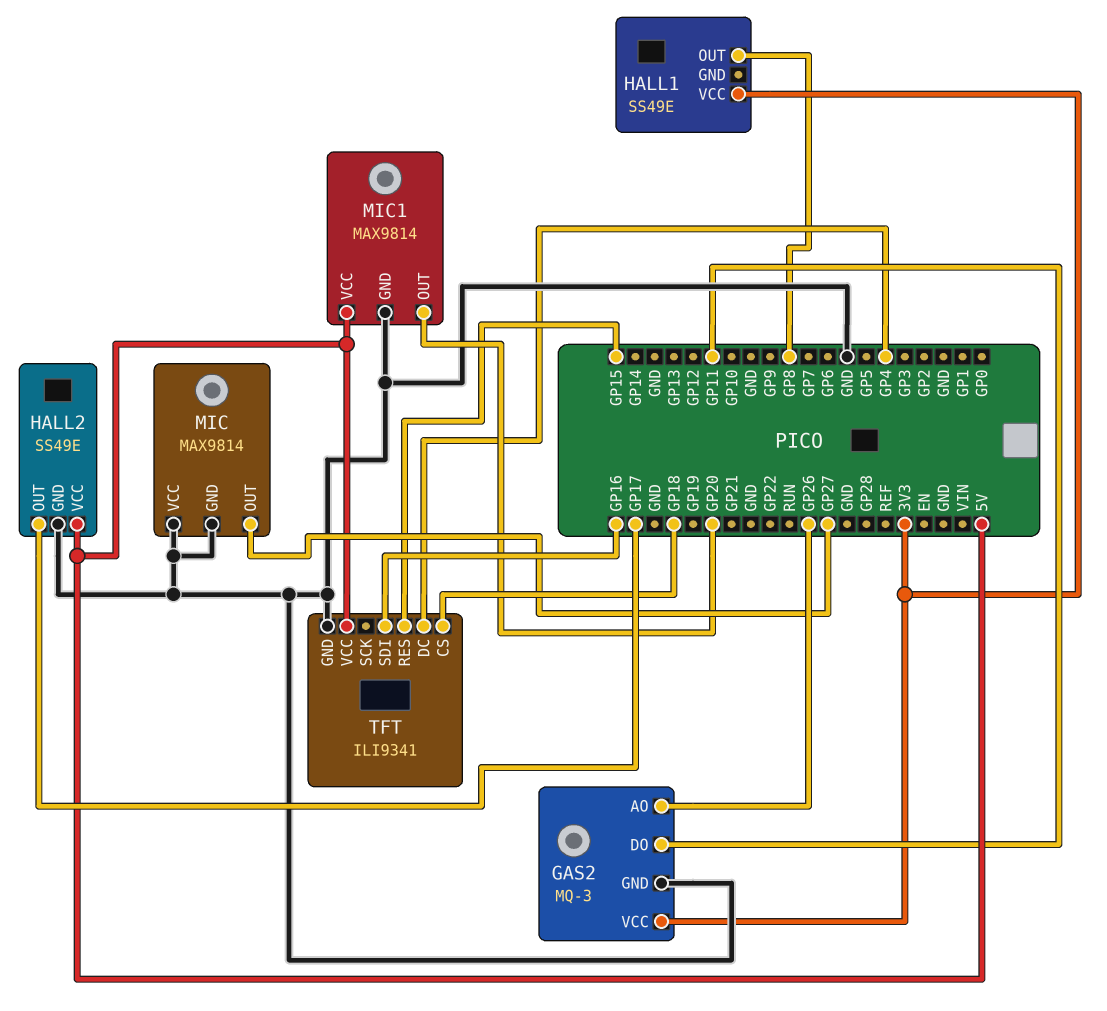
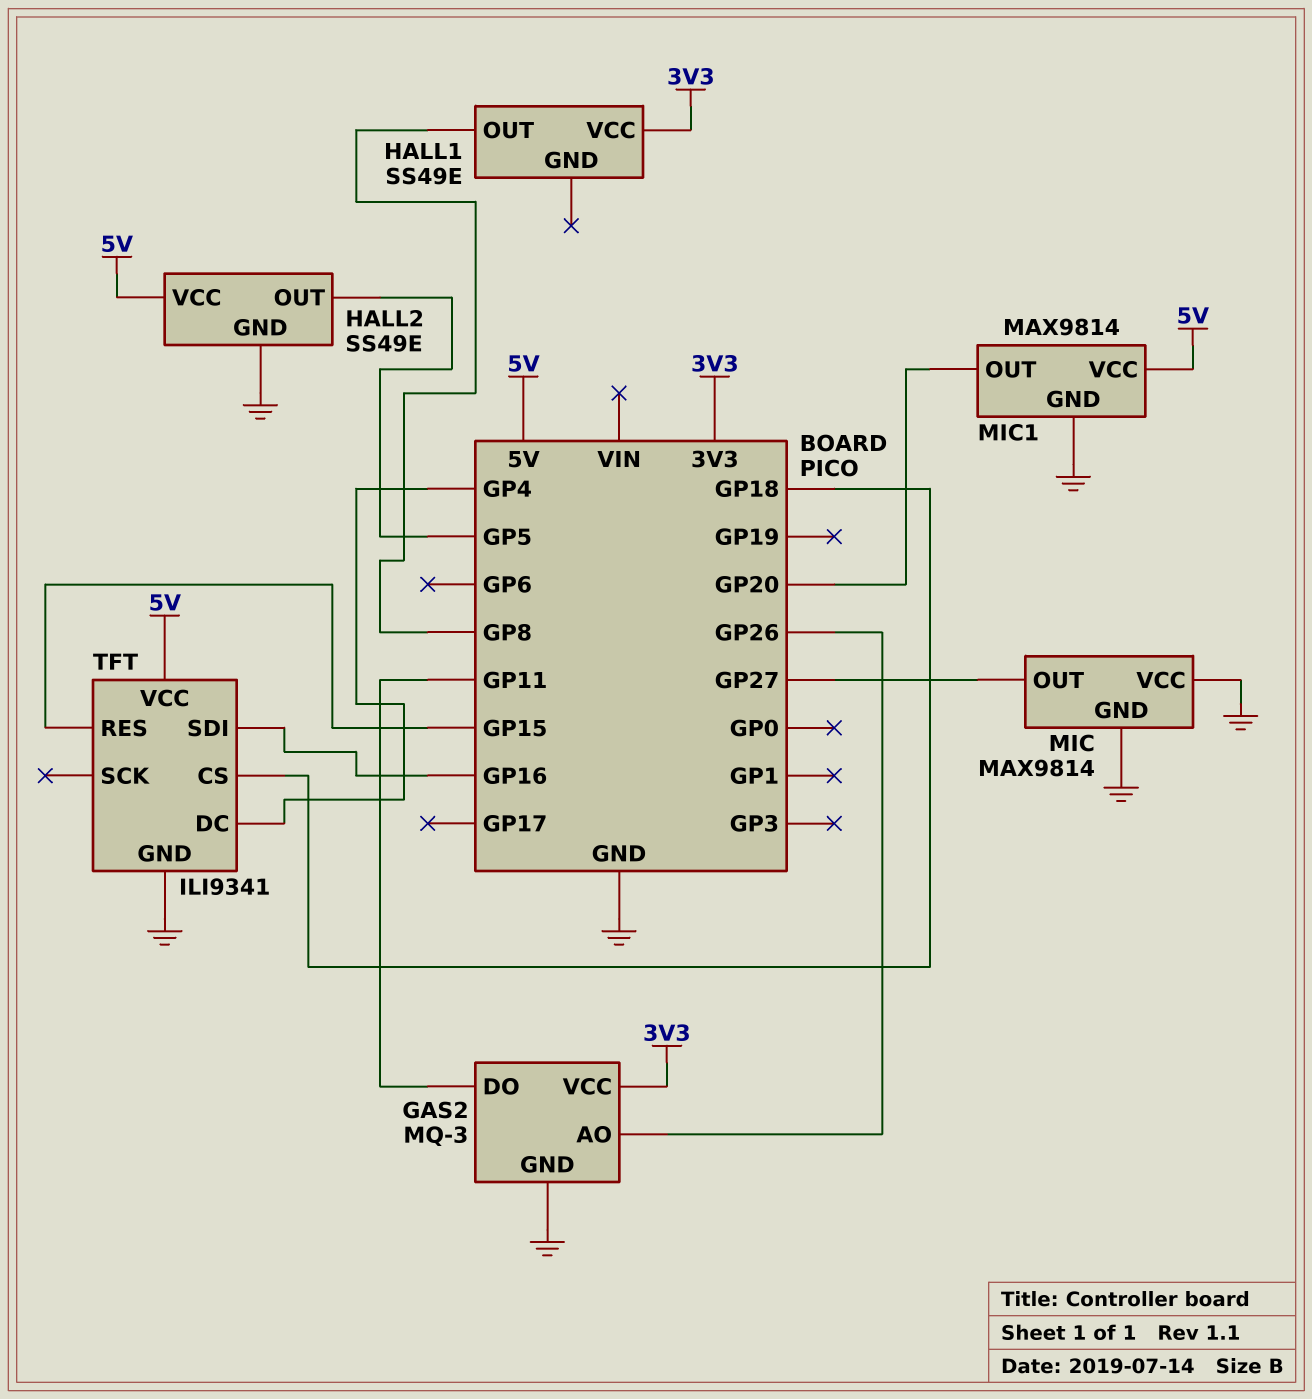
HALL2 pin OUT: GP17 -> GP5

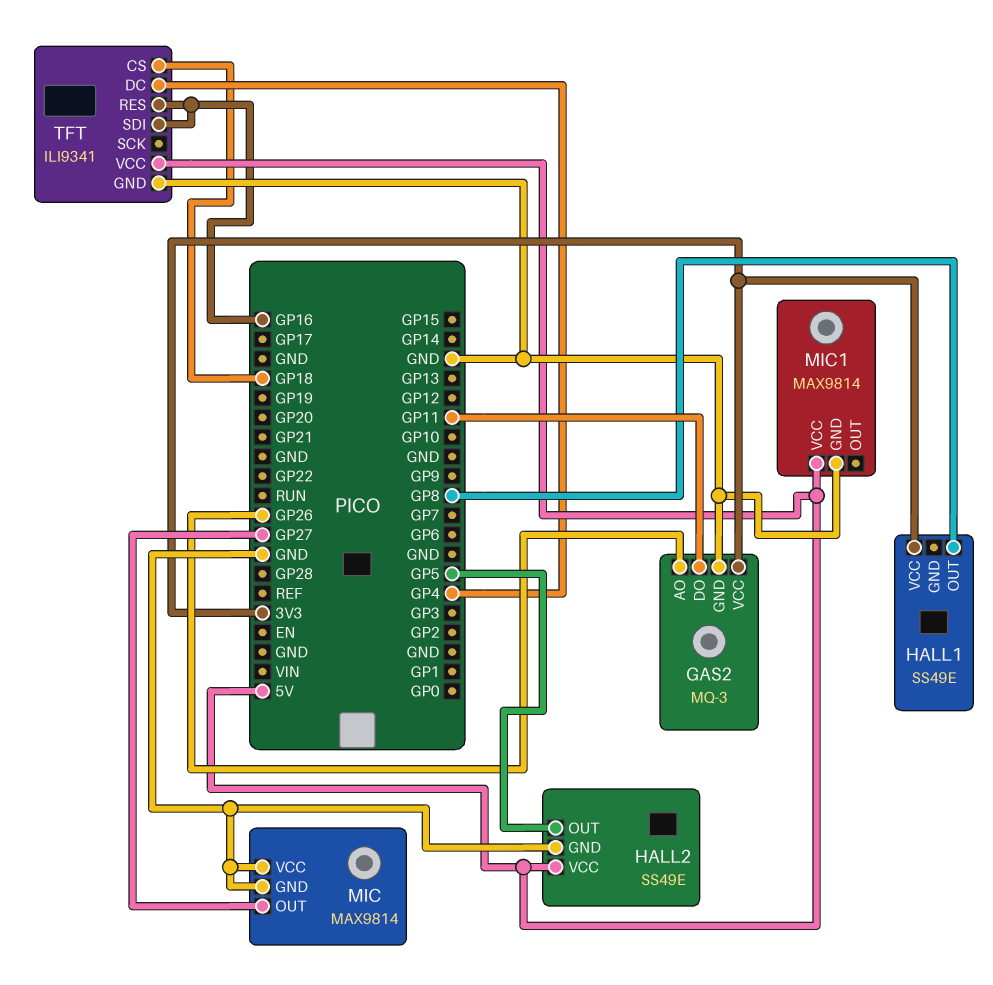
MIC1 pin OUT: GP20 -> none
TFT pin RES: GP15 -> GP16

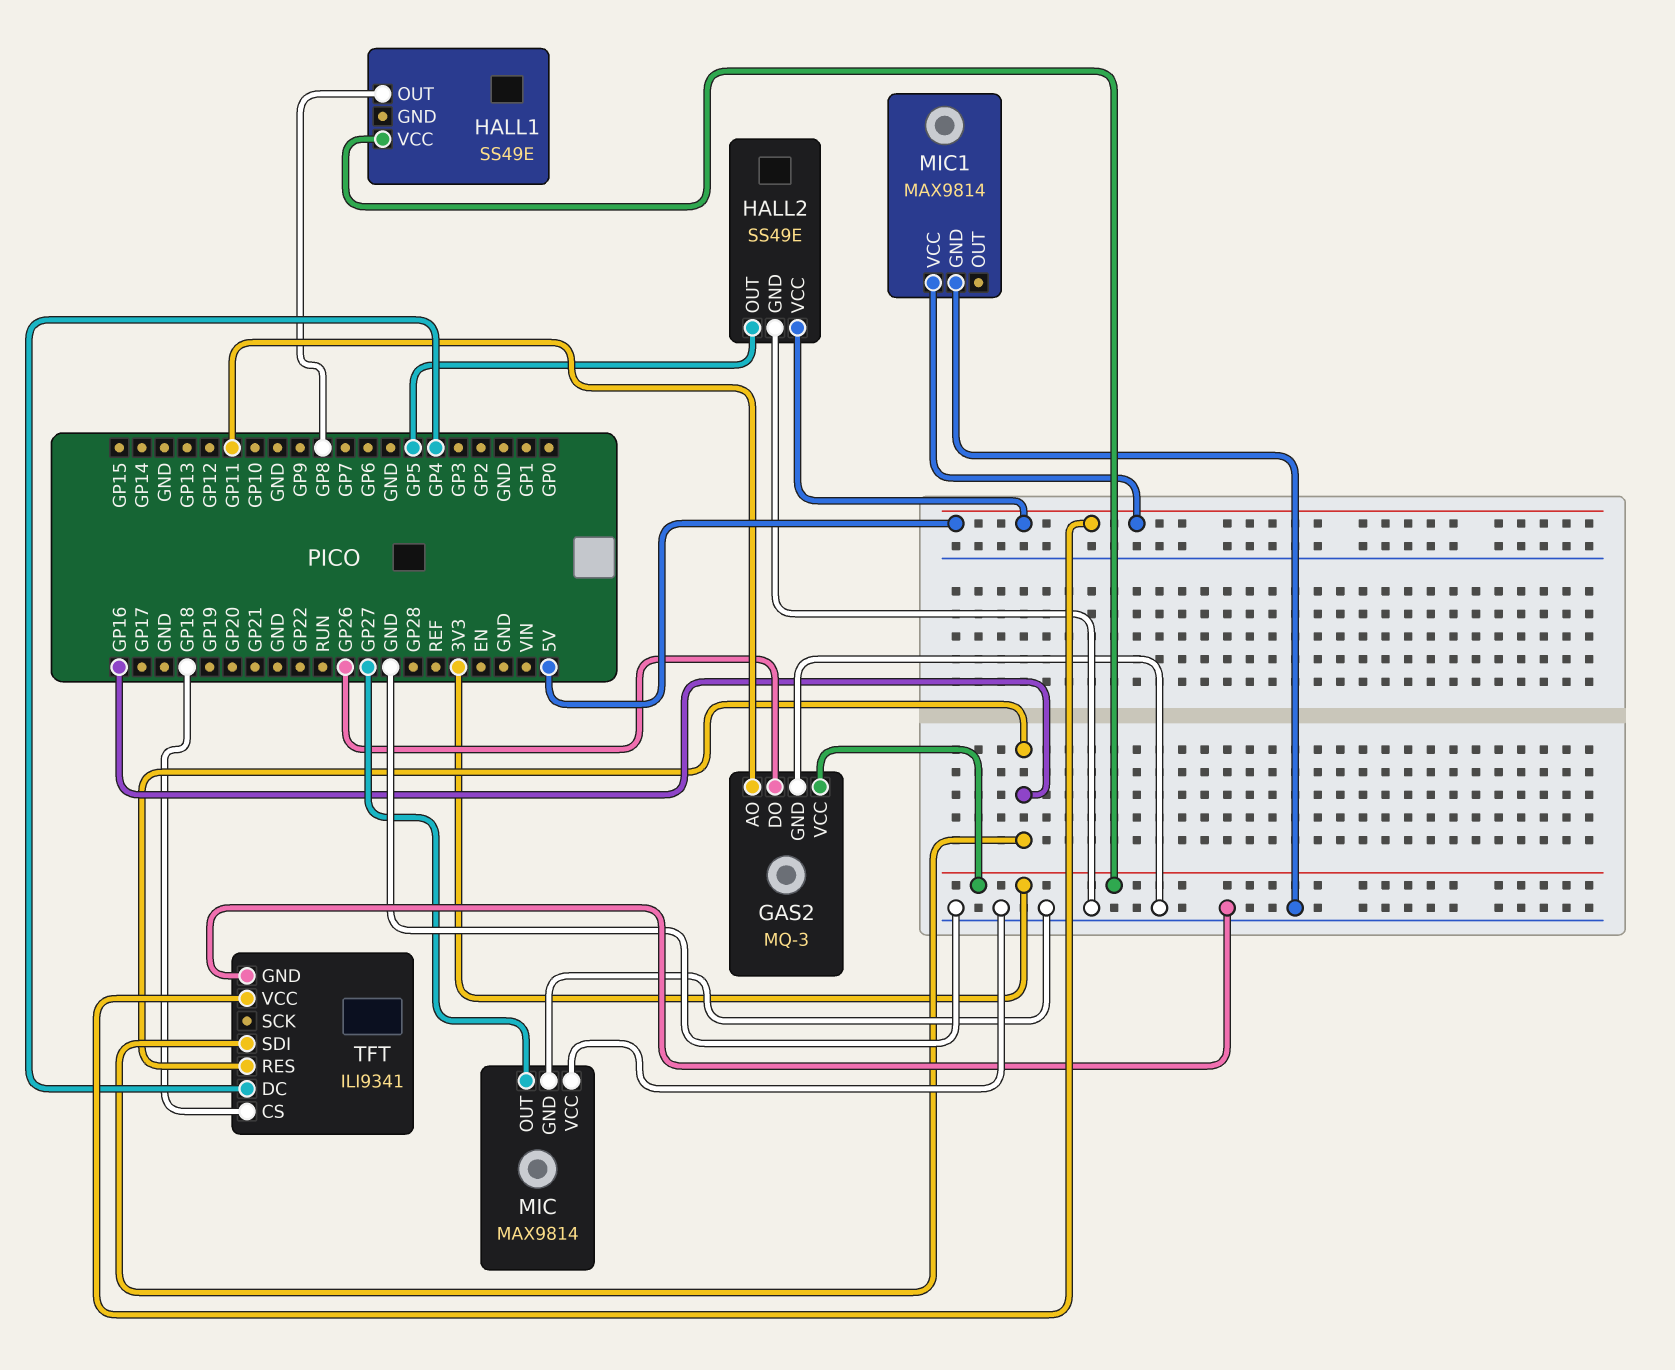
GAS2 pin AO: GP26 -> GP11
GAS2 pin DO: GP11 -> GP26

